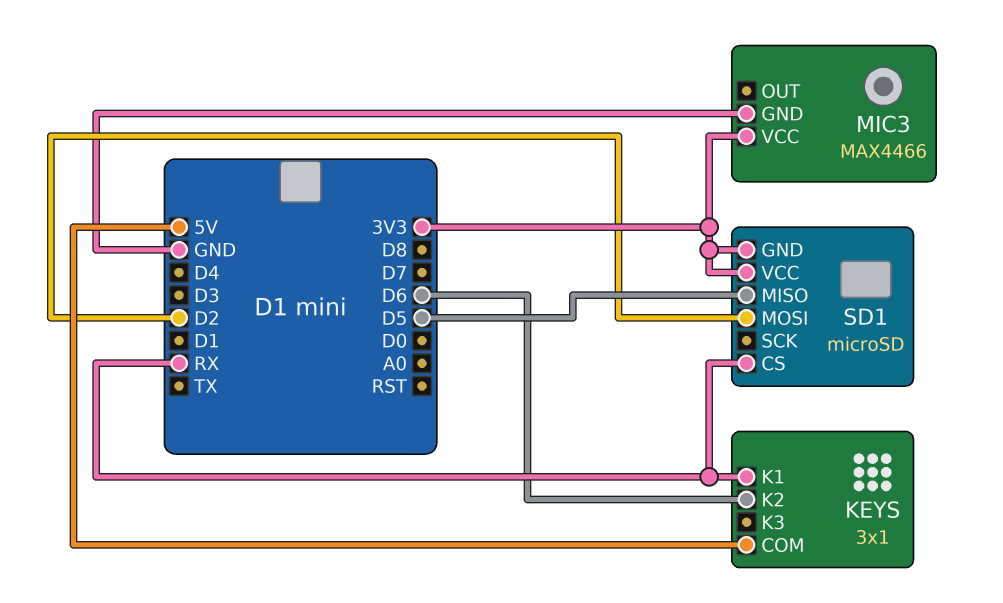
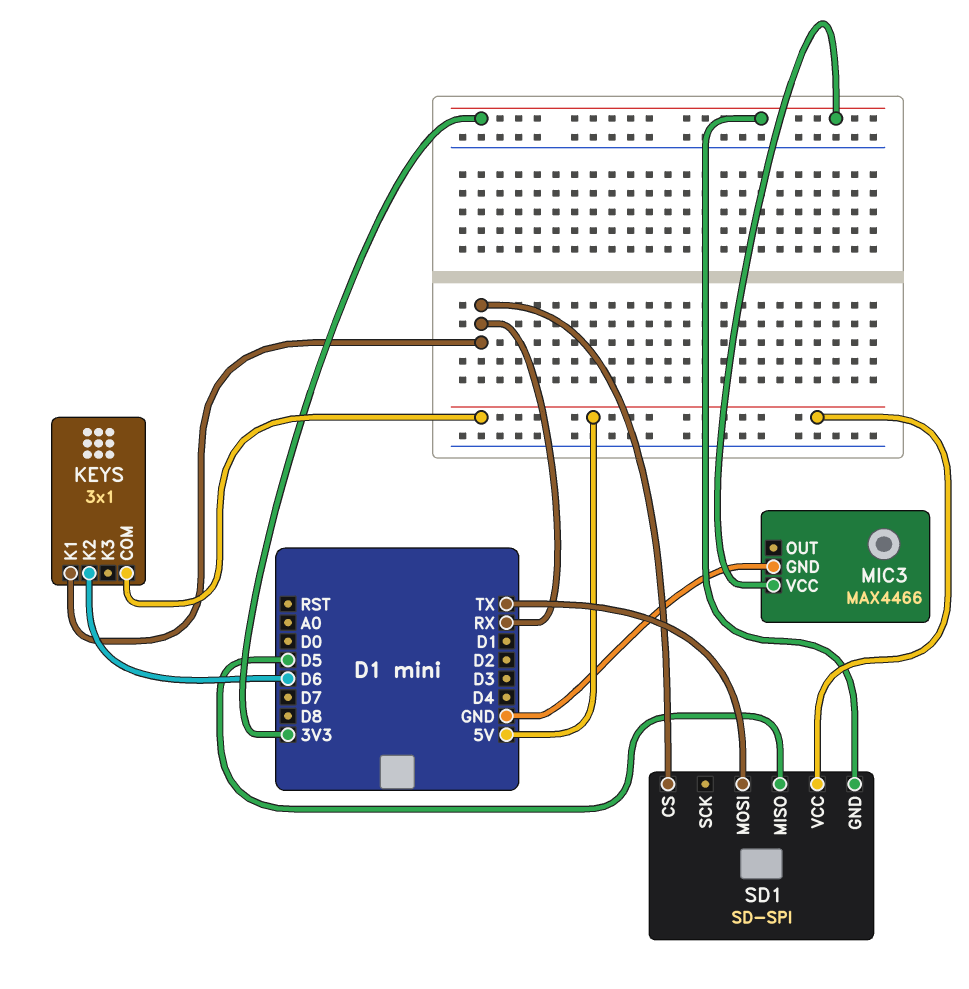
SD1: microSD -> SD-SPI
SD1 pin MOSI: D2 -> TX
SD1 pin VCC: 3V3 -> 5V

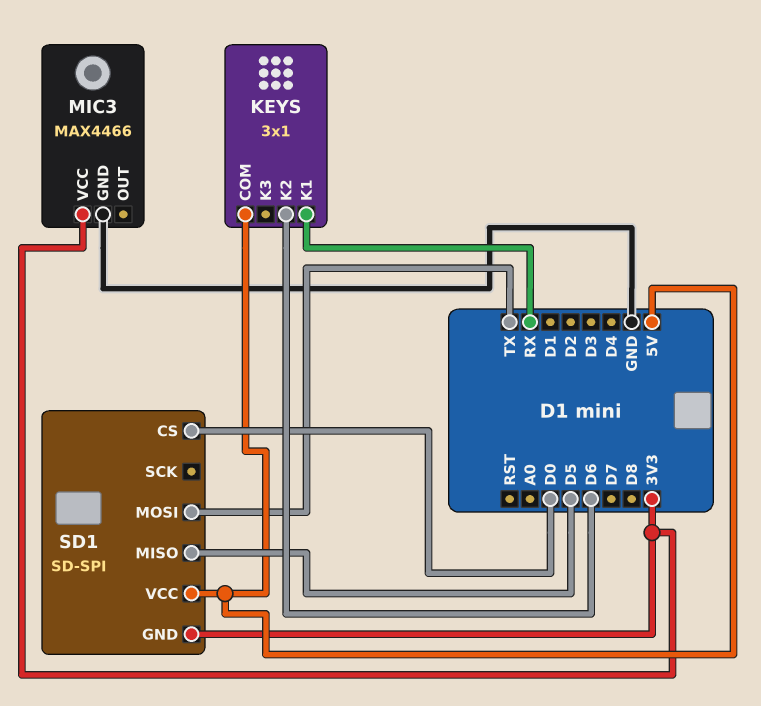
SD1 pin CS: RX -> D0

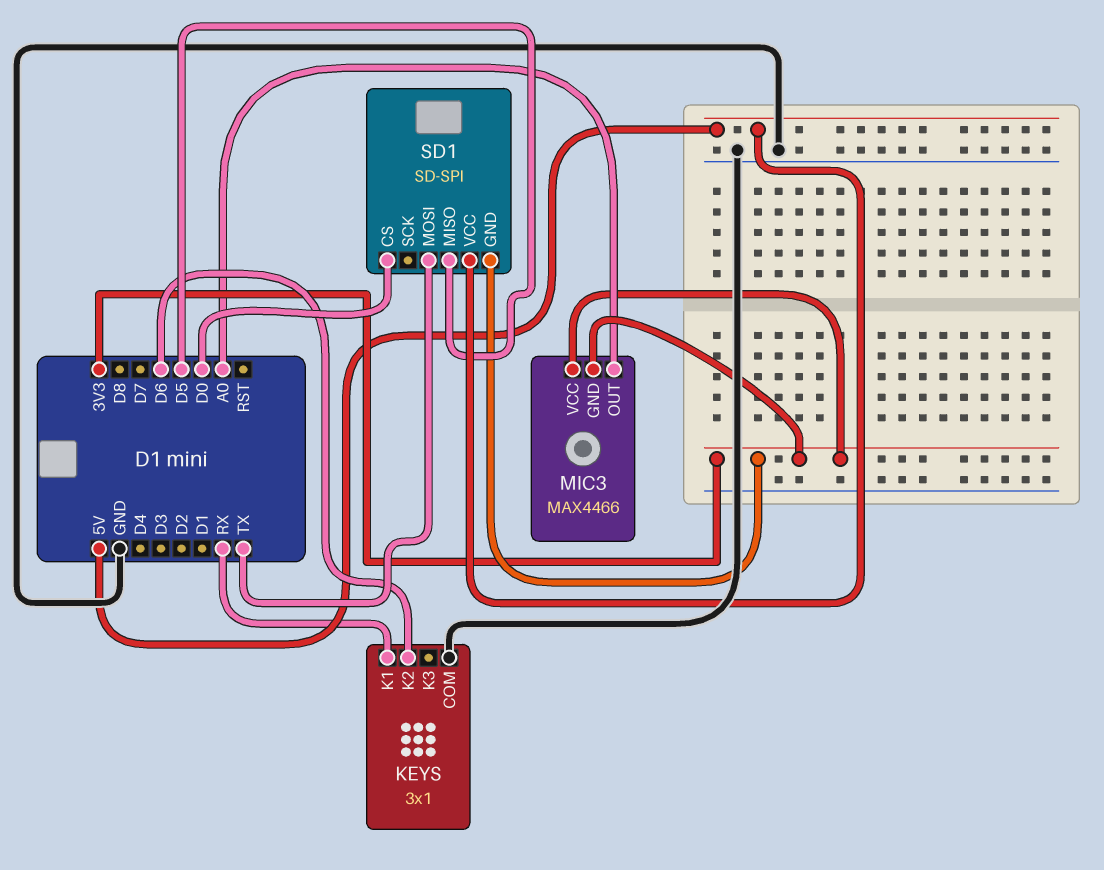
KEYS pin COM: 5V -> GND
MIC3 pin GND: GND -> 3V3
MIC3 pin OUT: none -> A0

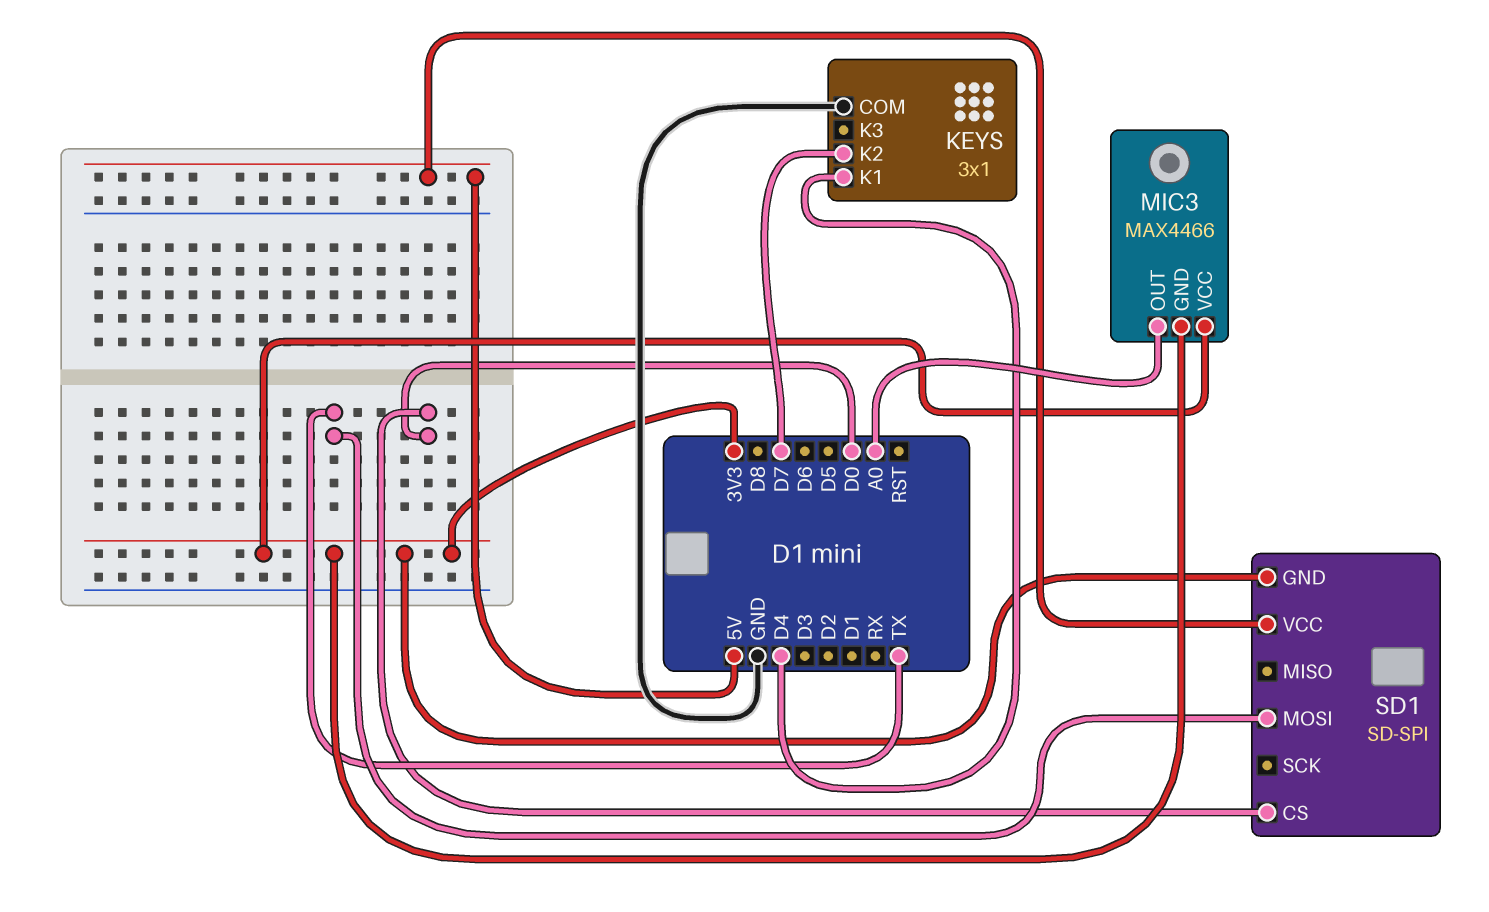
KEYS pin K1: RX -> D4
KEYS pin K2: D6 -> D7
SD1 pin MISO: D5 -> none

